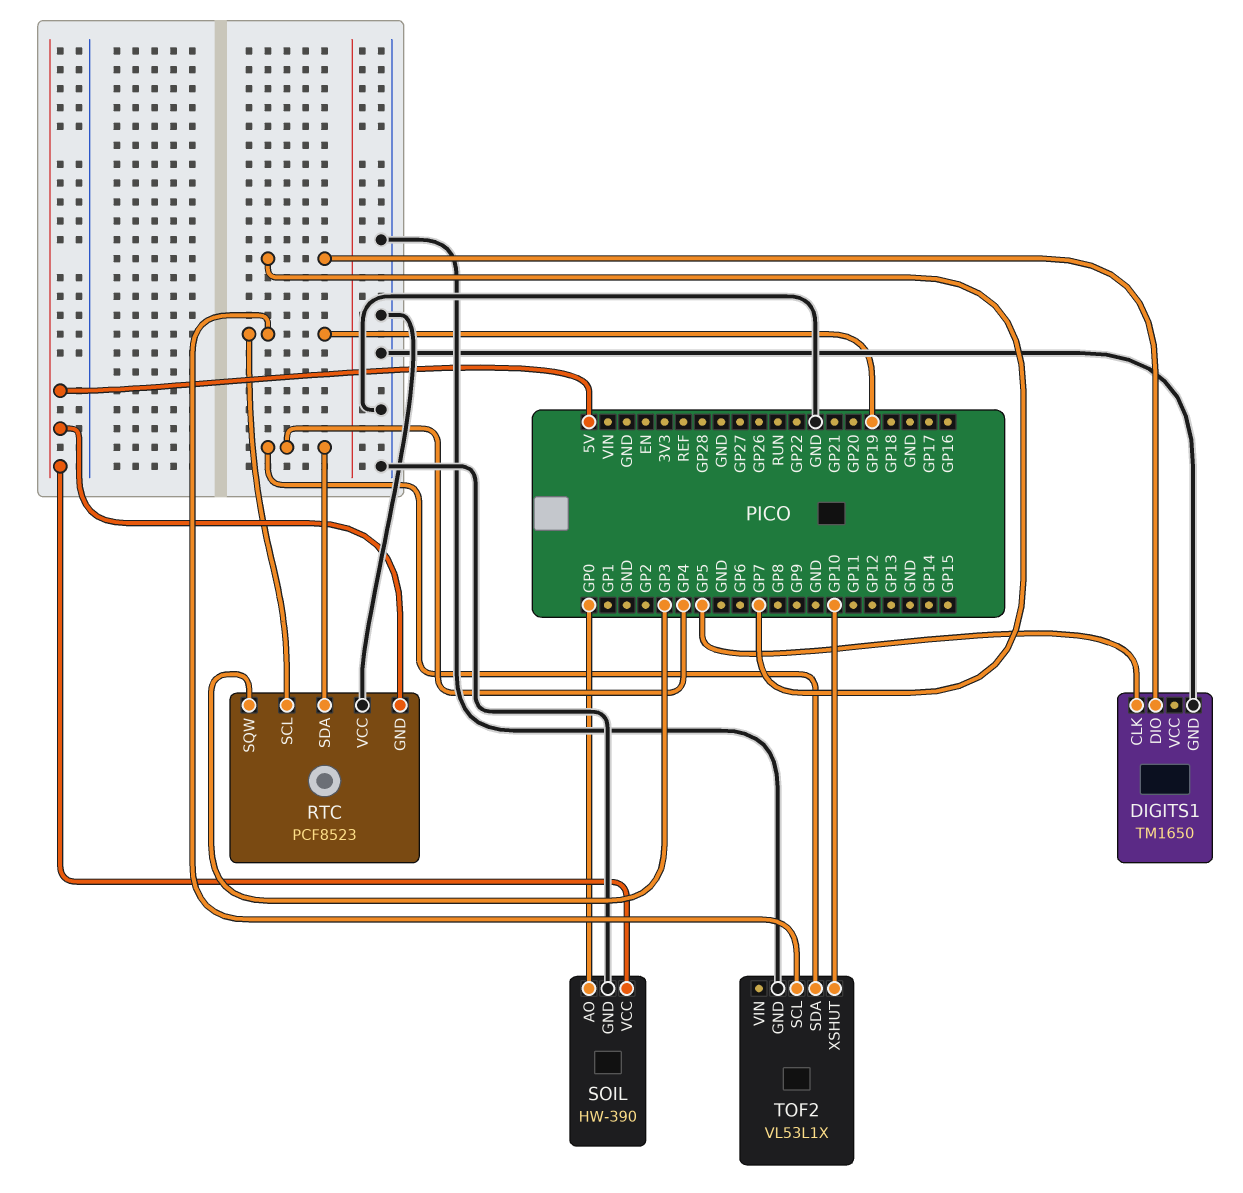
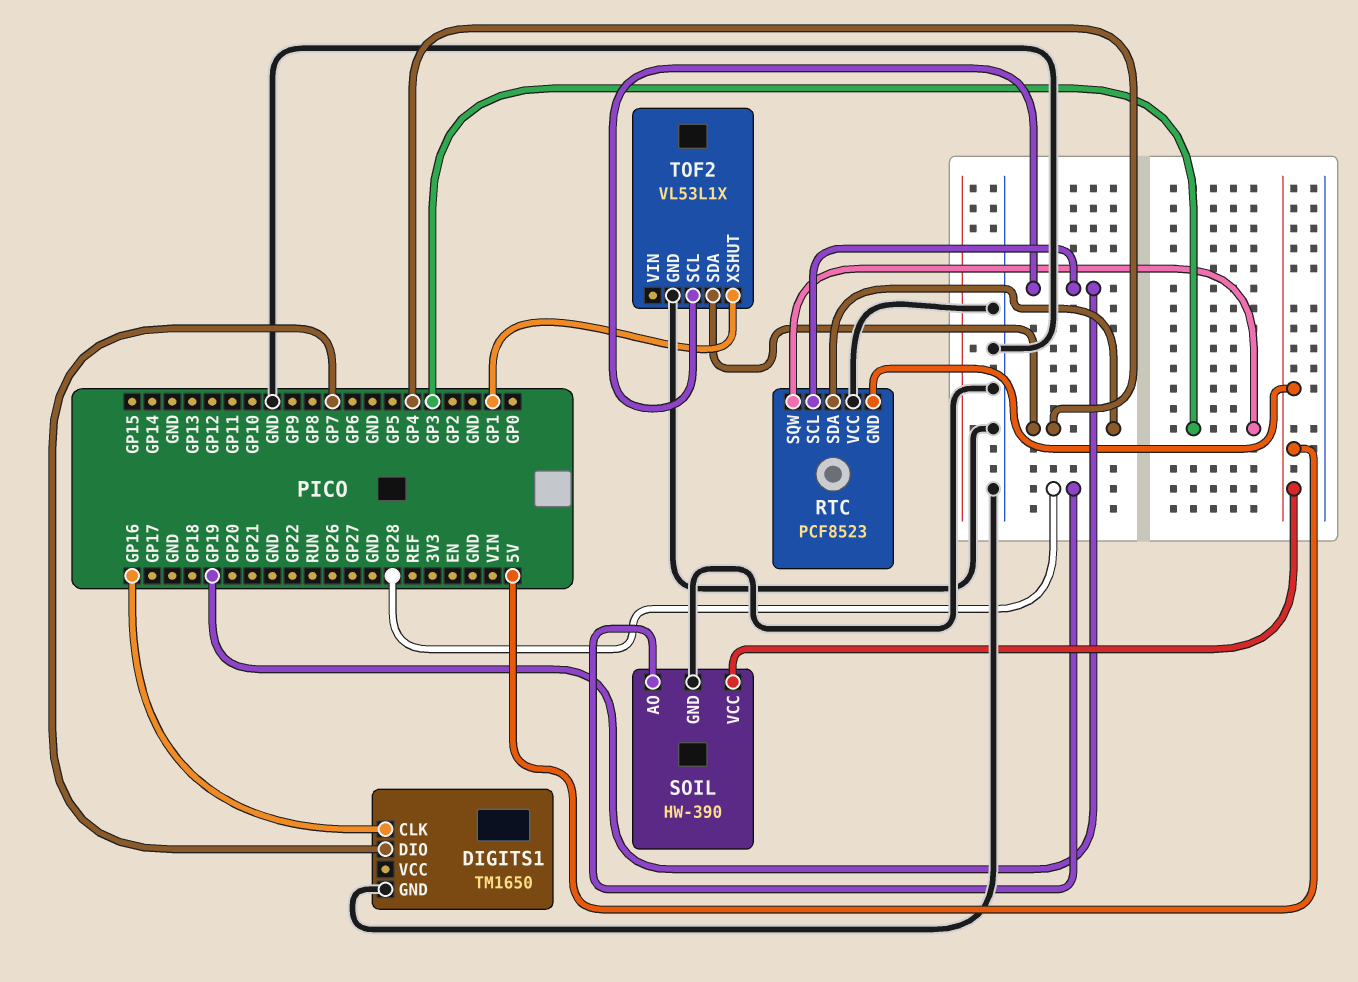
DIGITS1 pin CLK: GP5 -> GP16
SOIL pin AO: GP0 -> GP28
TOF2 pin XSHUT: GP10 -> GP1

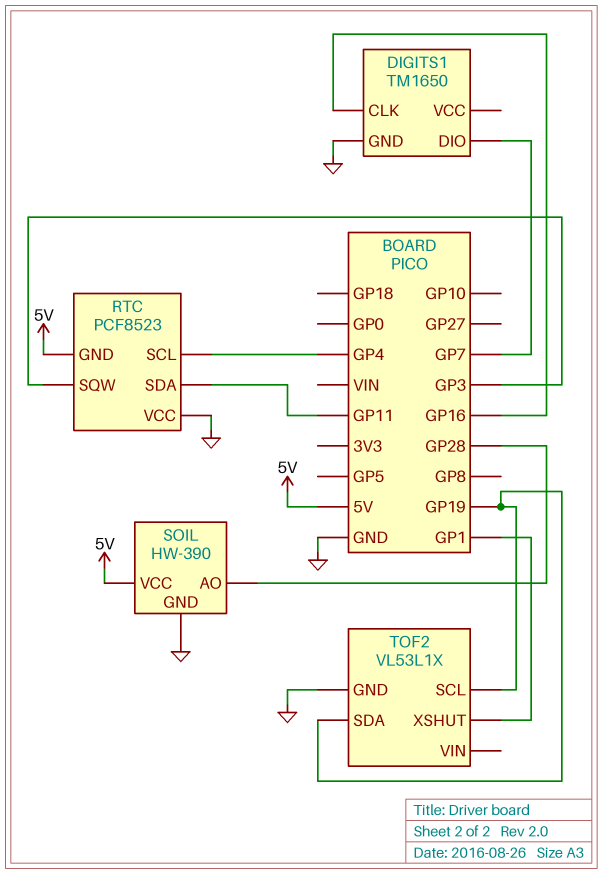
RTC pin SCL: GP19 -> GP4
RTC pin SDA: GP4 -> GP11
TOF2 pin SDA: GP4 -> GP19

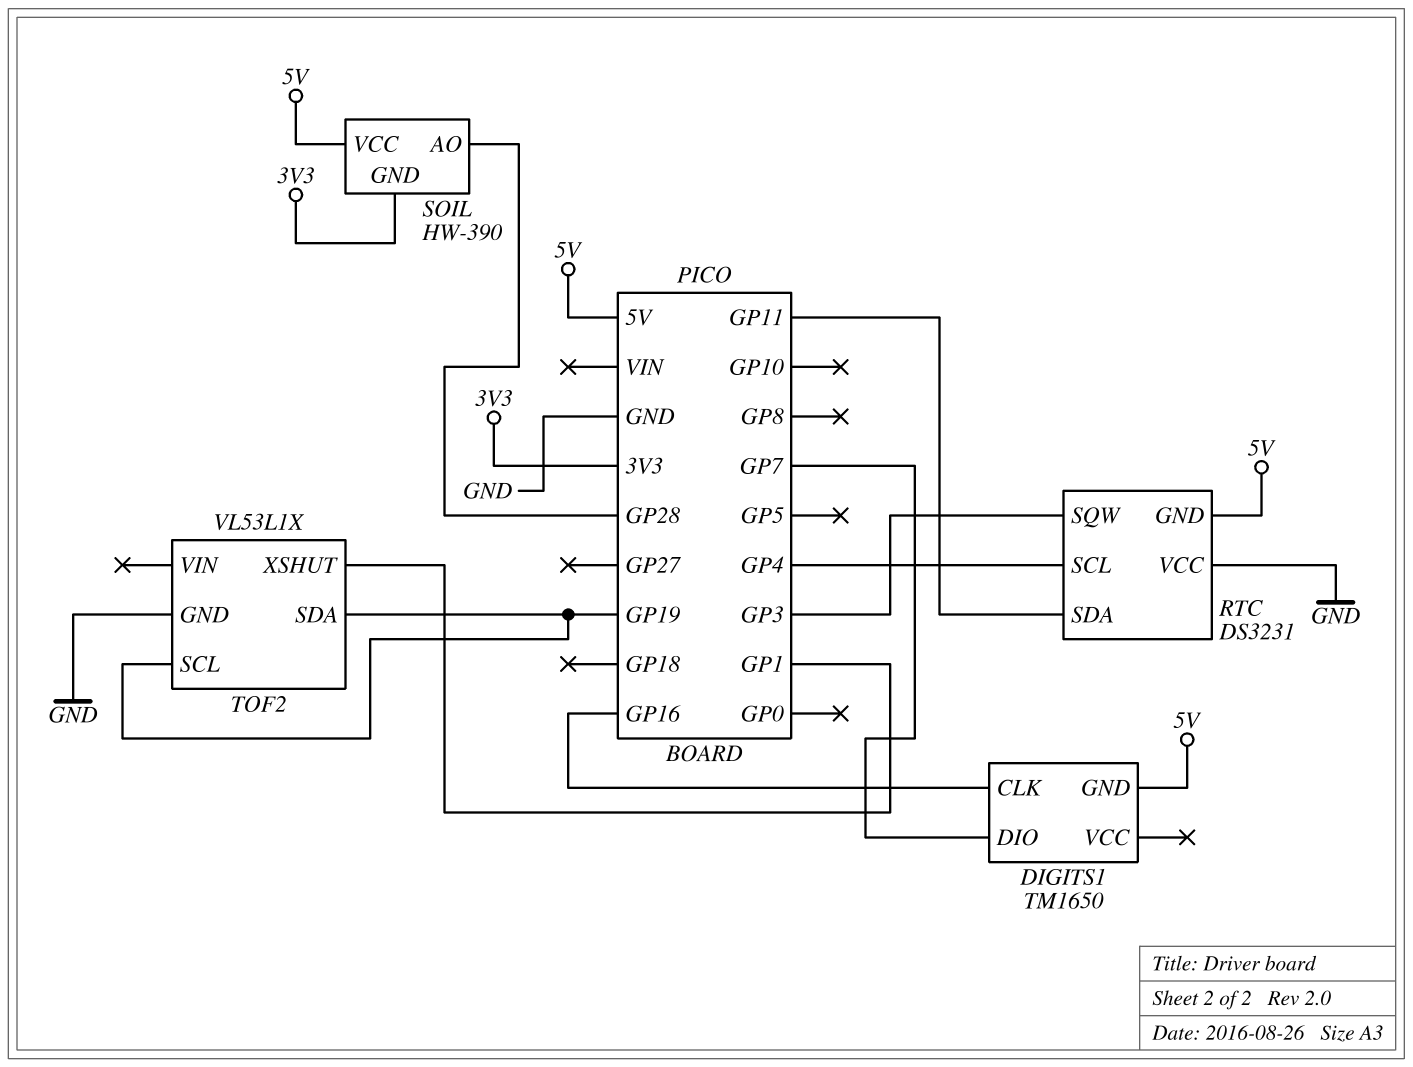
DIGITS1 pin GND: GND -> 5V
RTC: PCF8523 -> DS3231
SOIL pin GND: GND -> 3V3

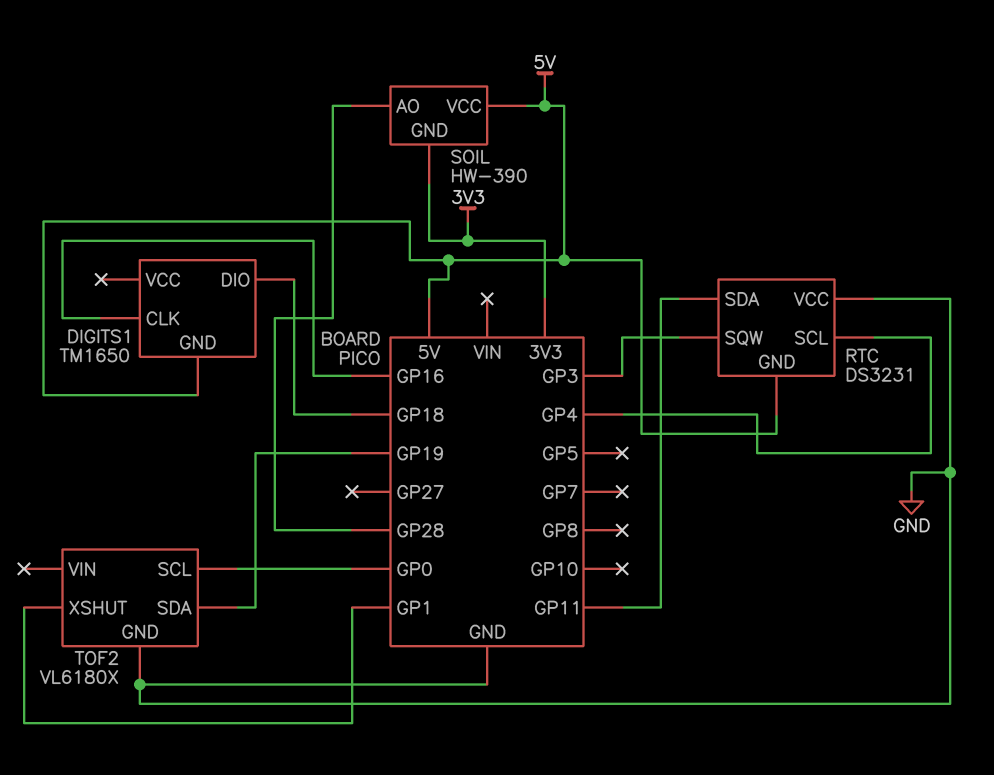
DIGITS1 pin DIO: GP7 -> GP18
TOF2: VL53L1X -> VL6180X
TOF2 pin SCL: GP19 -> GP0

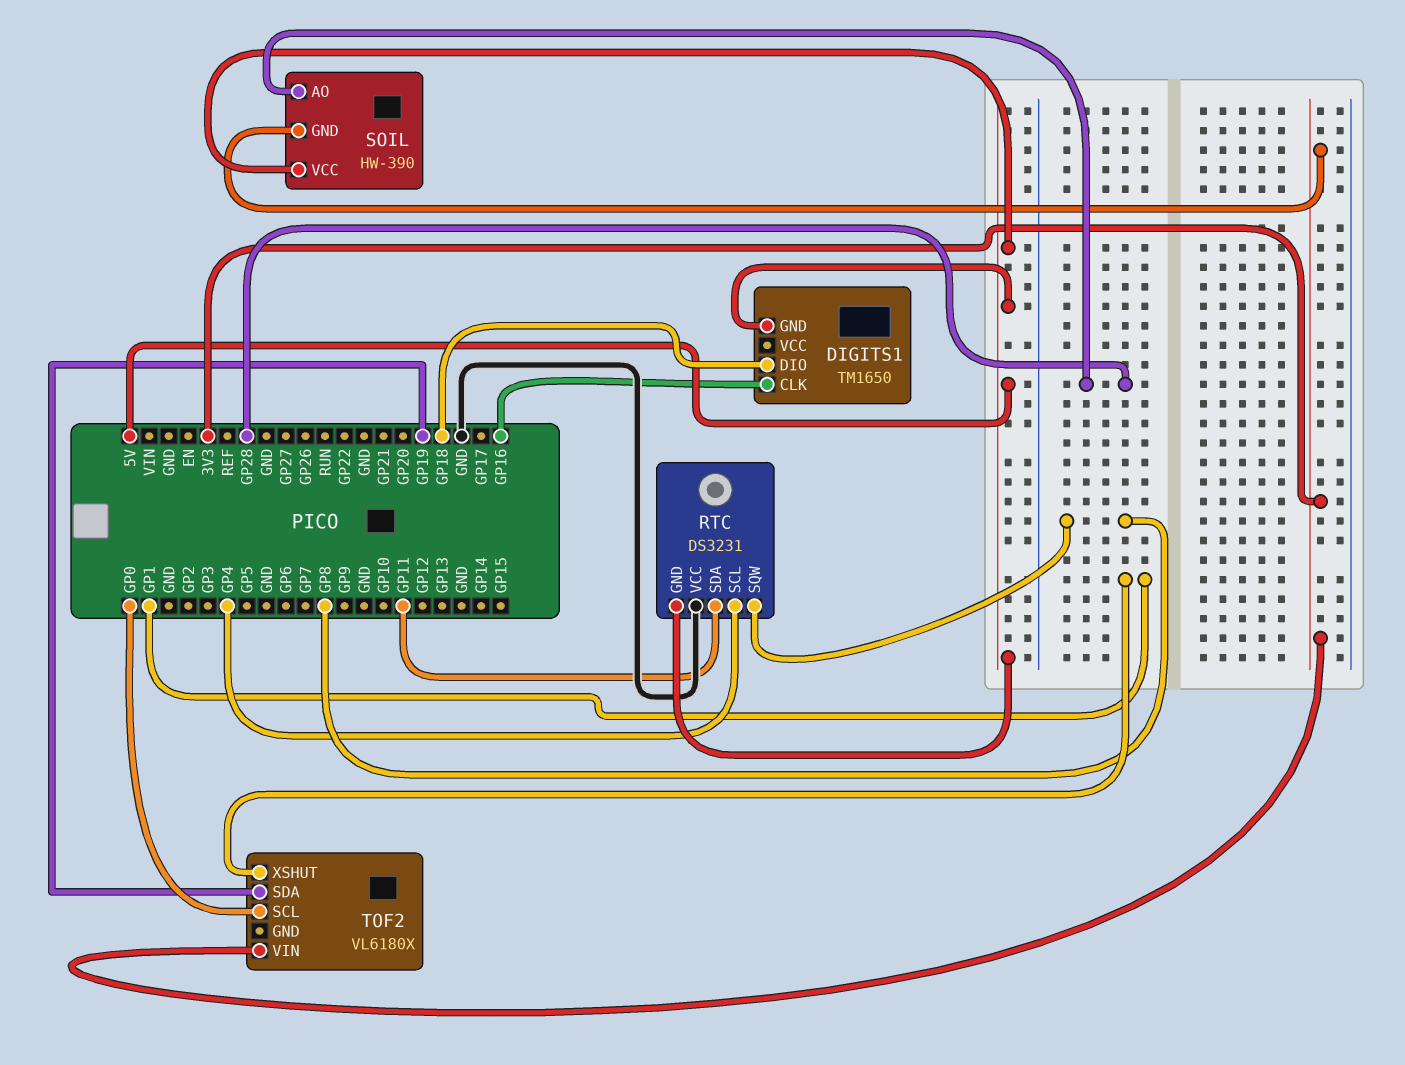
RTC pin SQW: GP3 -> GP8
TOF2 pin GND: GND -> none
TOF2 pin VIN: none -> 3V3

